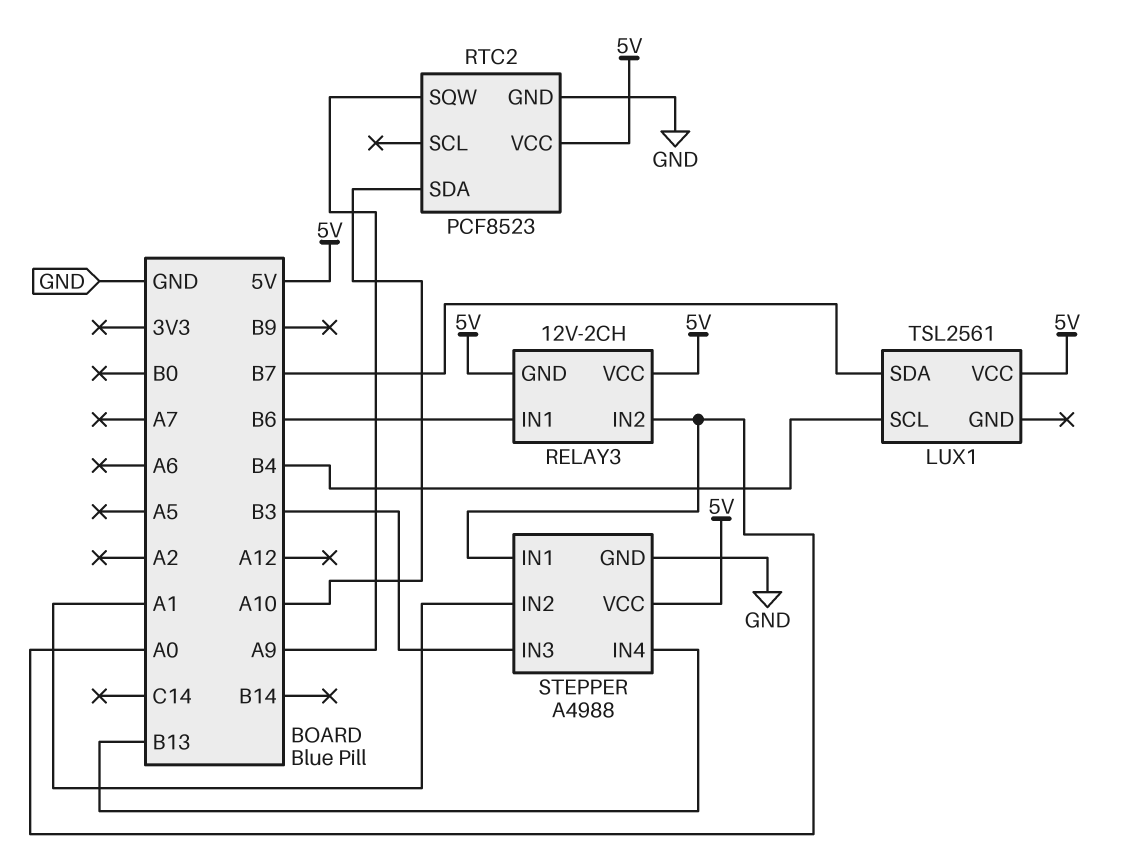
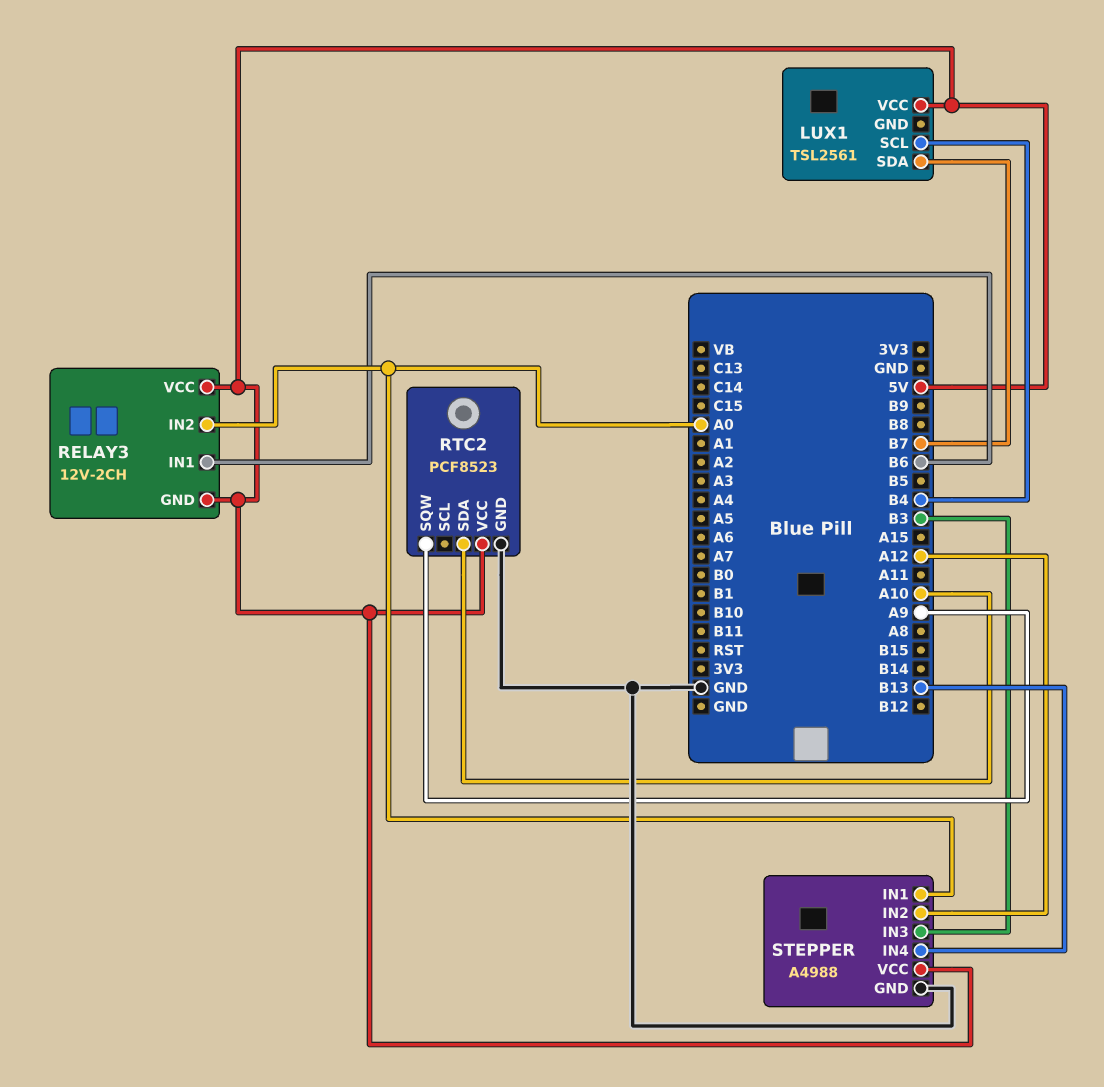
STEPPER pin IN2: A1 -> A12

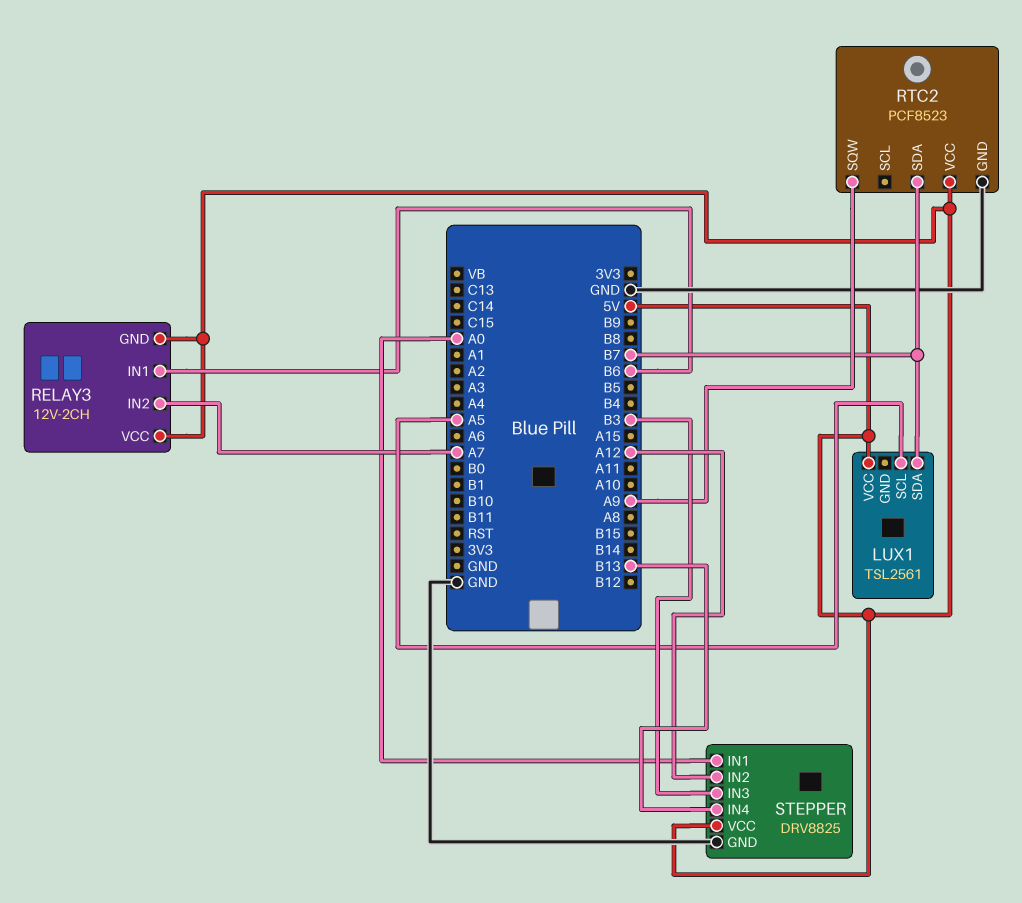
LUX1 pin SCL: B4 -> A5
RELAY3 pin IN2: A0 -> A7
RTC2 pin SDA: A10 -> B7
STEPPER: A4988 -> DRV8825

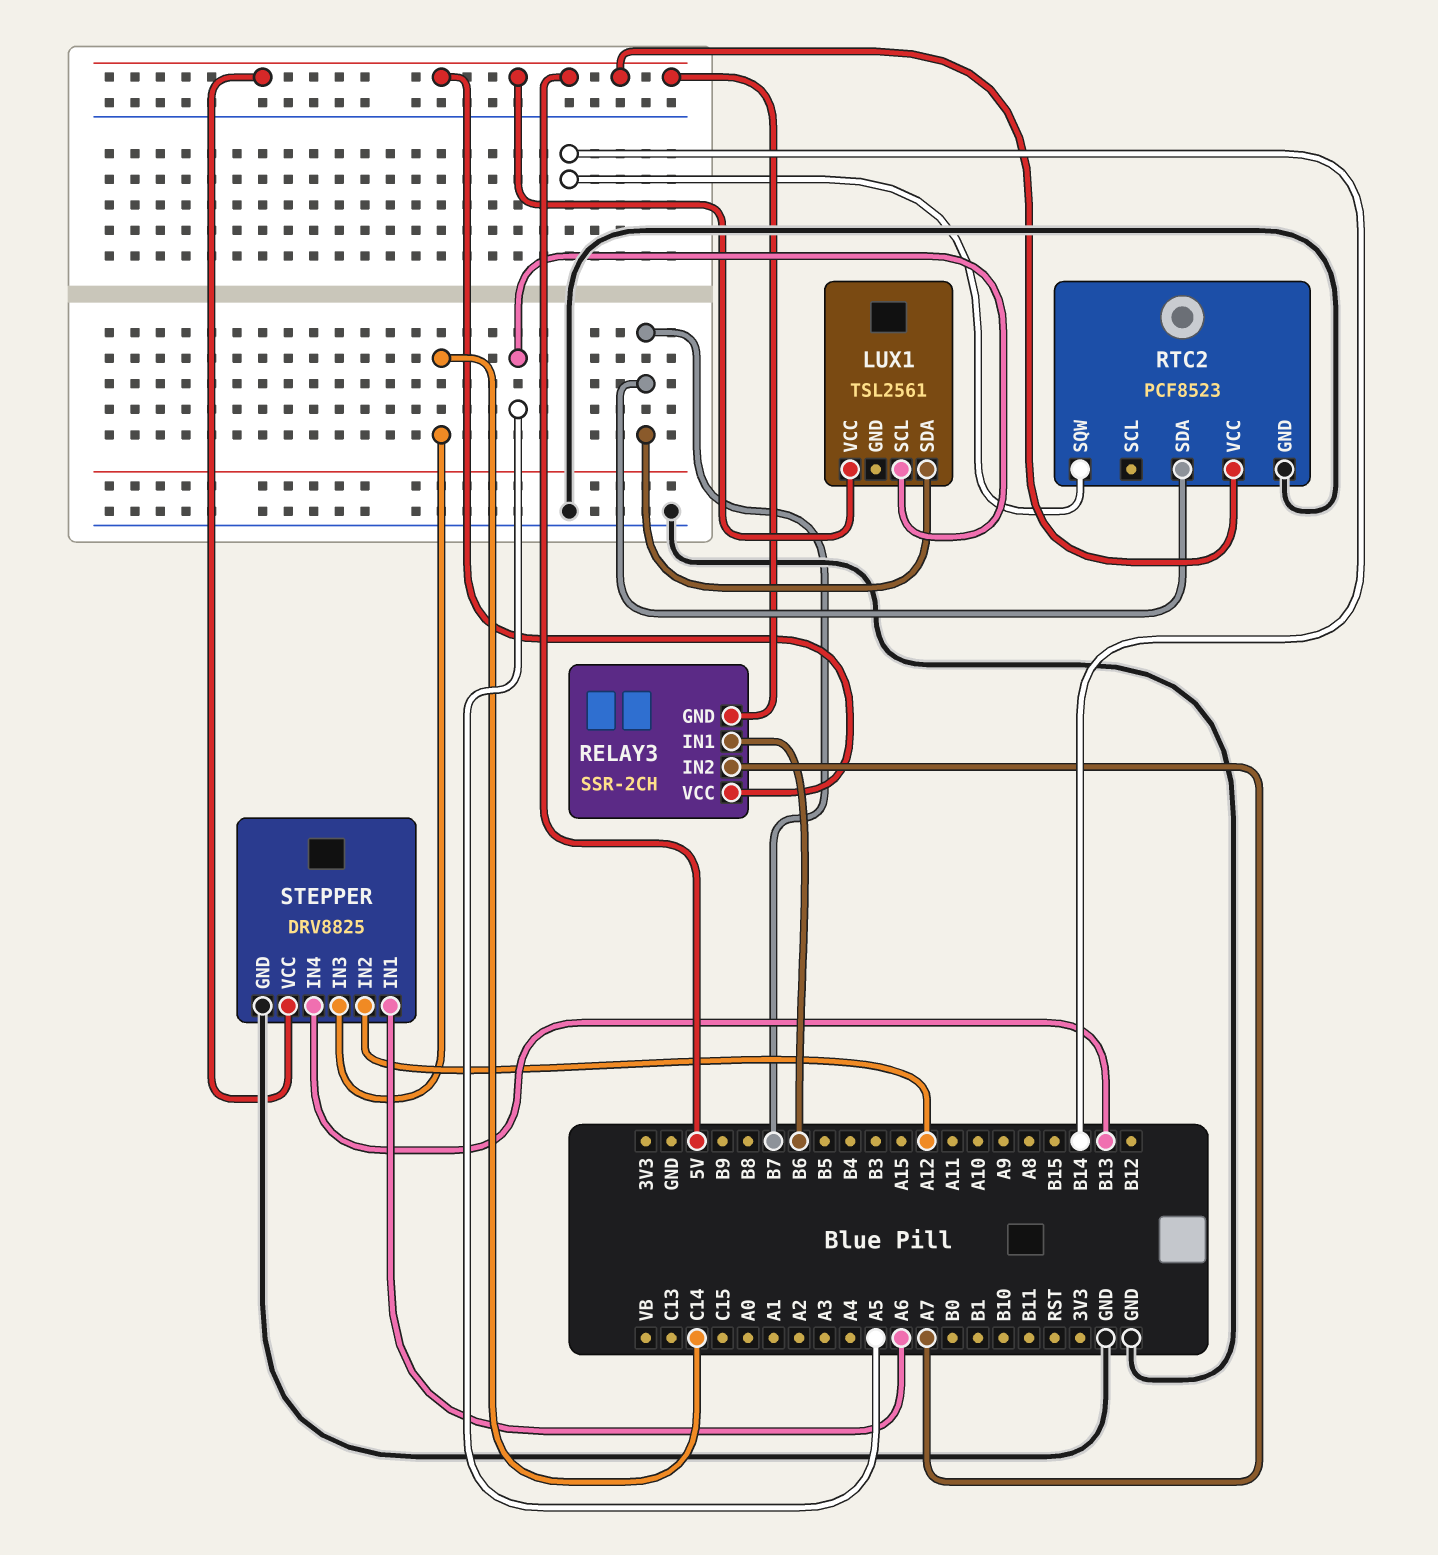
RELAY3: 12V-2CH -> SSR-2CH
RTC2 pin SQW: A9 -> B14
STEPPER pin IN1: A0 -> A6
STEPPER pin IN3: B3 -> C14

